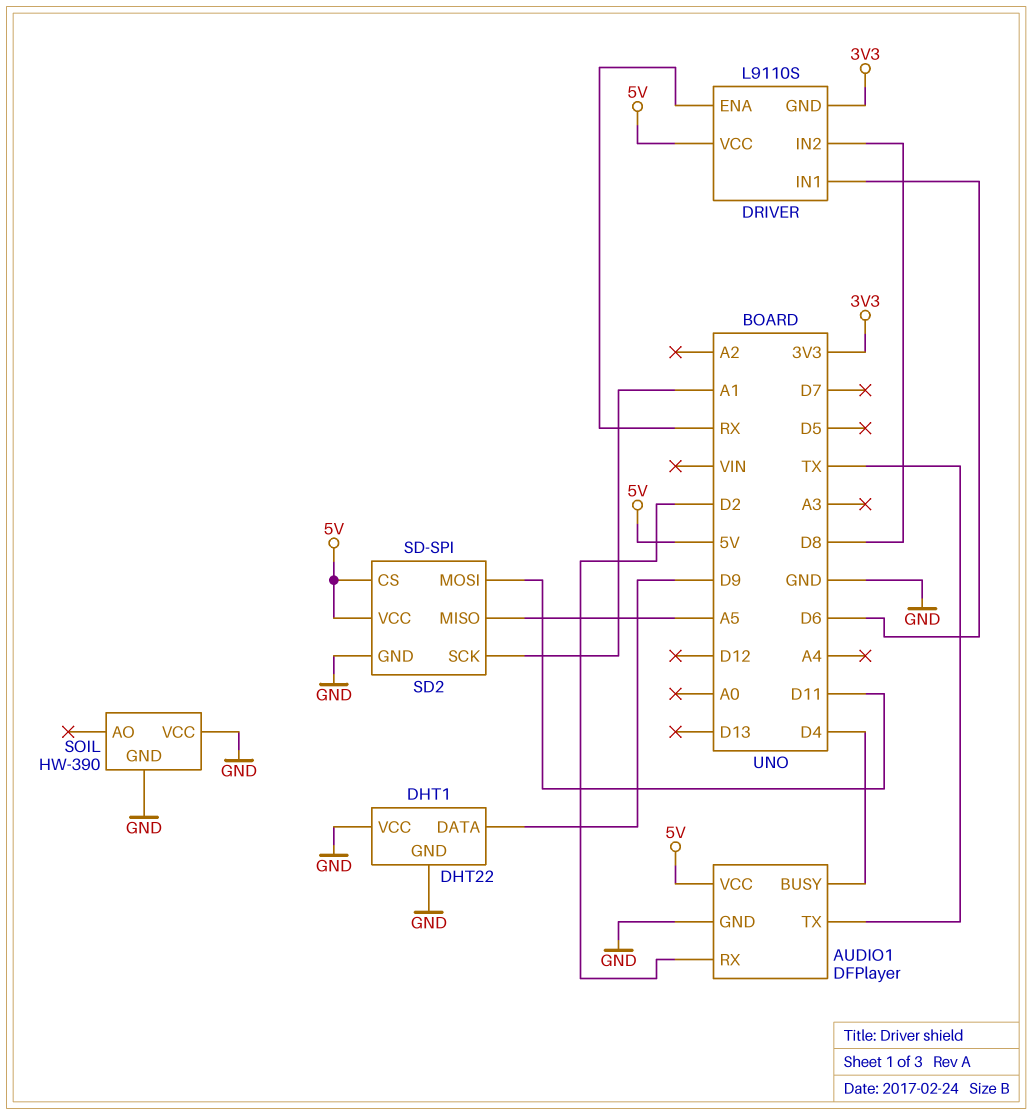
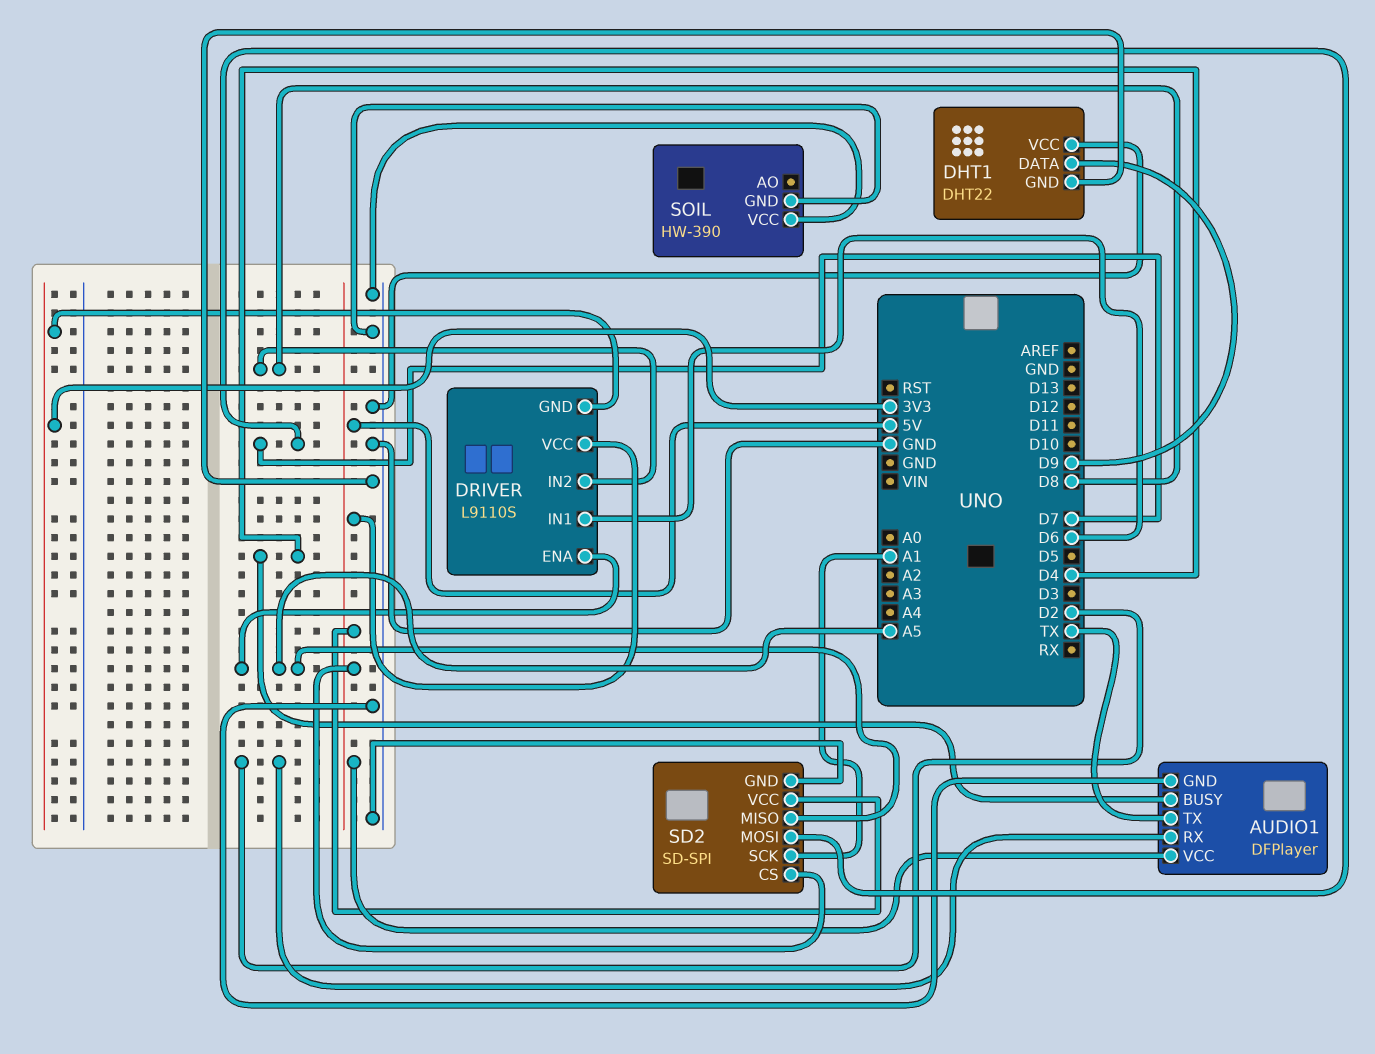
DRIVER pin ENA: RX -> A5
SD2 pin MOSI: D11 -> D7

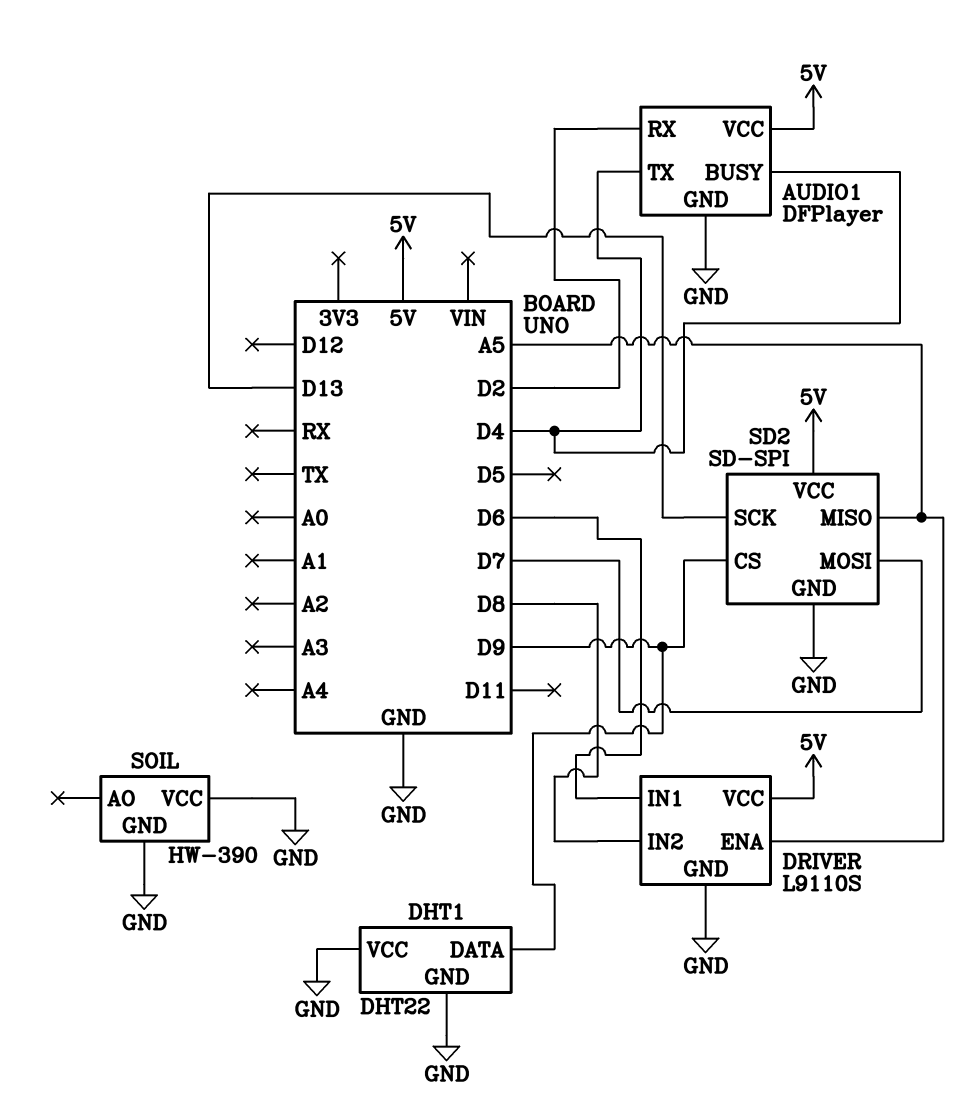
AUDIO1 pin TX: TX -> D4
DRIVER pin GND: 3V3 -> GND
SD2 pin CS: 5V -> D9
SD2 pin SCK: A1 -> D13

